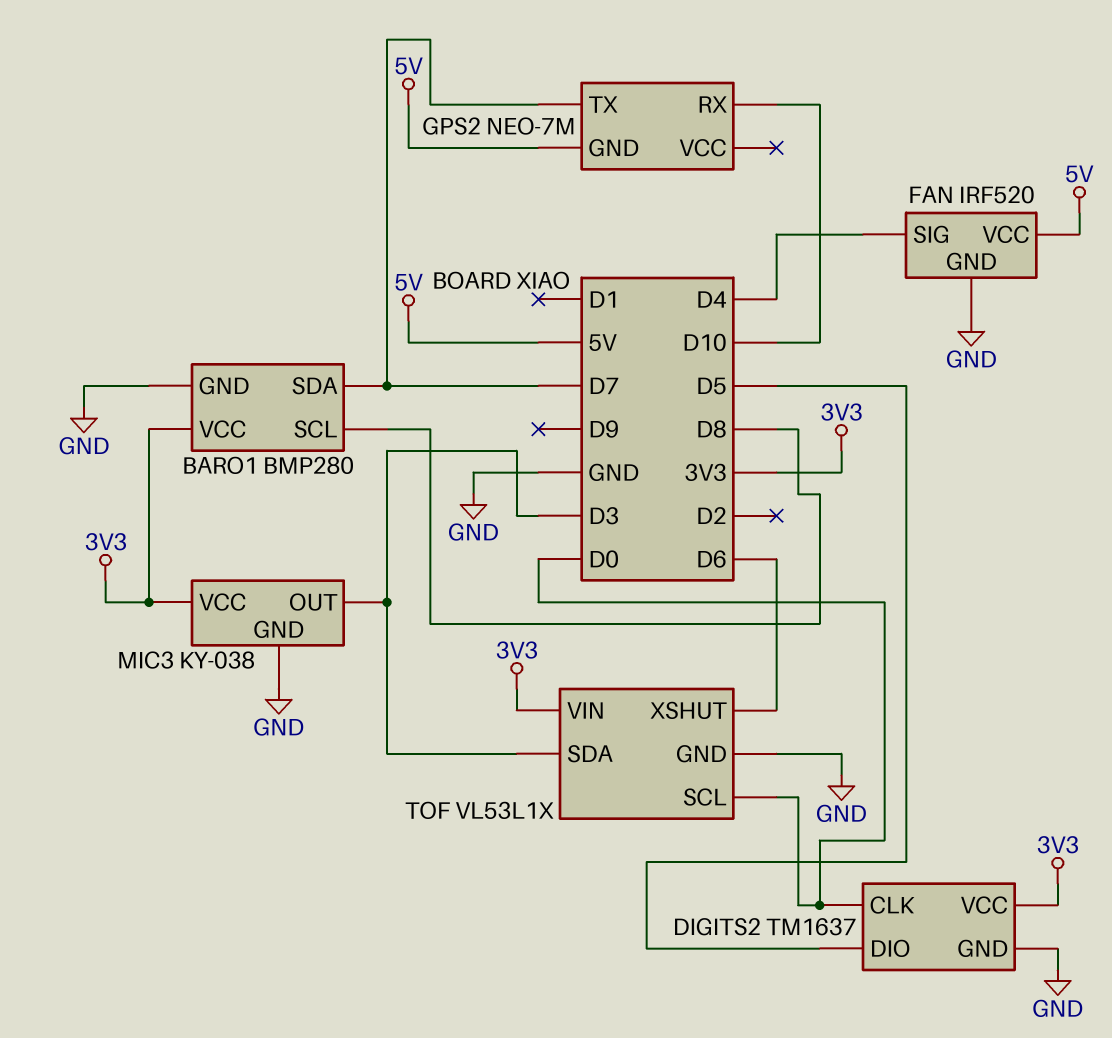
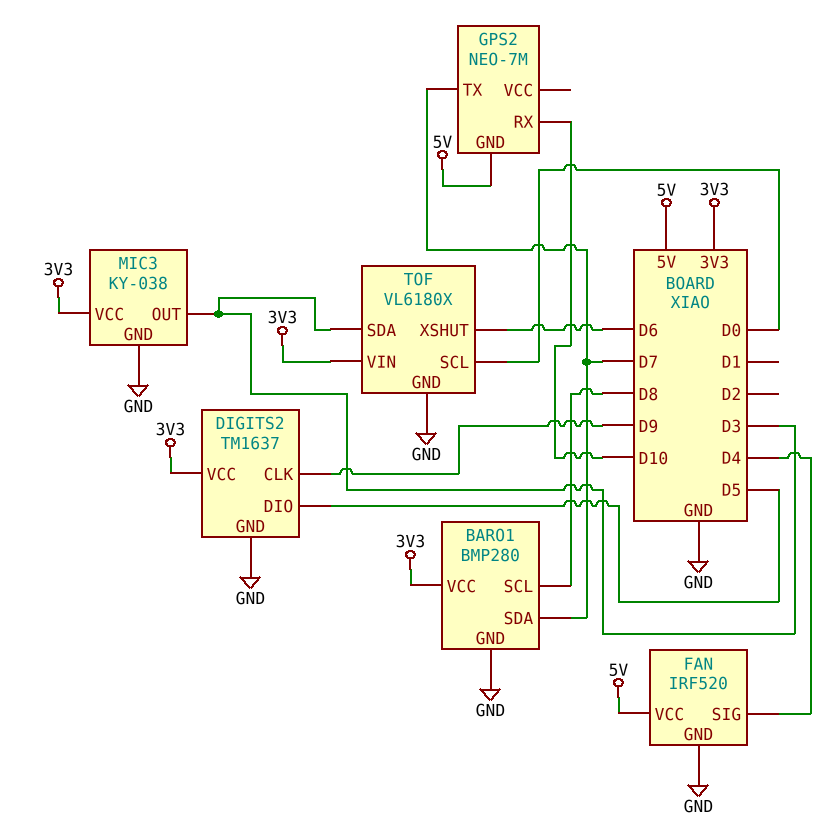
DIGITS2 pin CLK: D0 -> D9
TOF: VL53L1X -> VL6180X

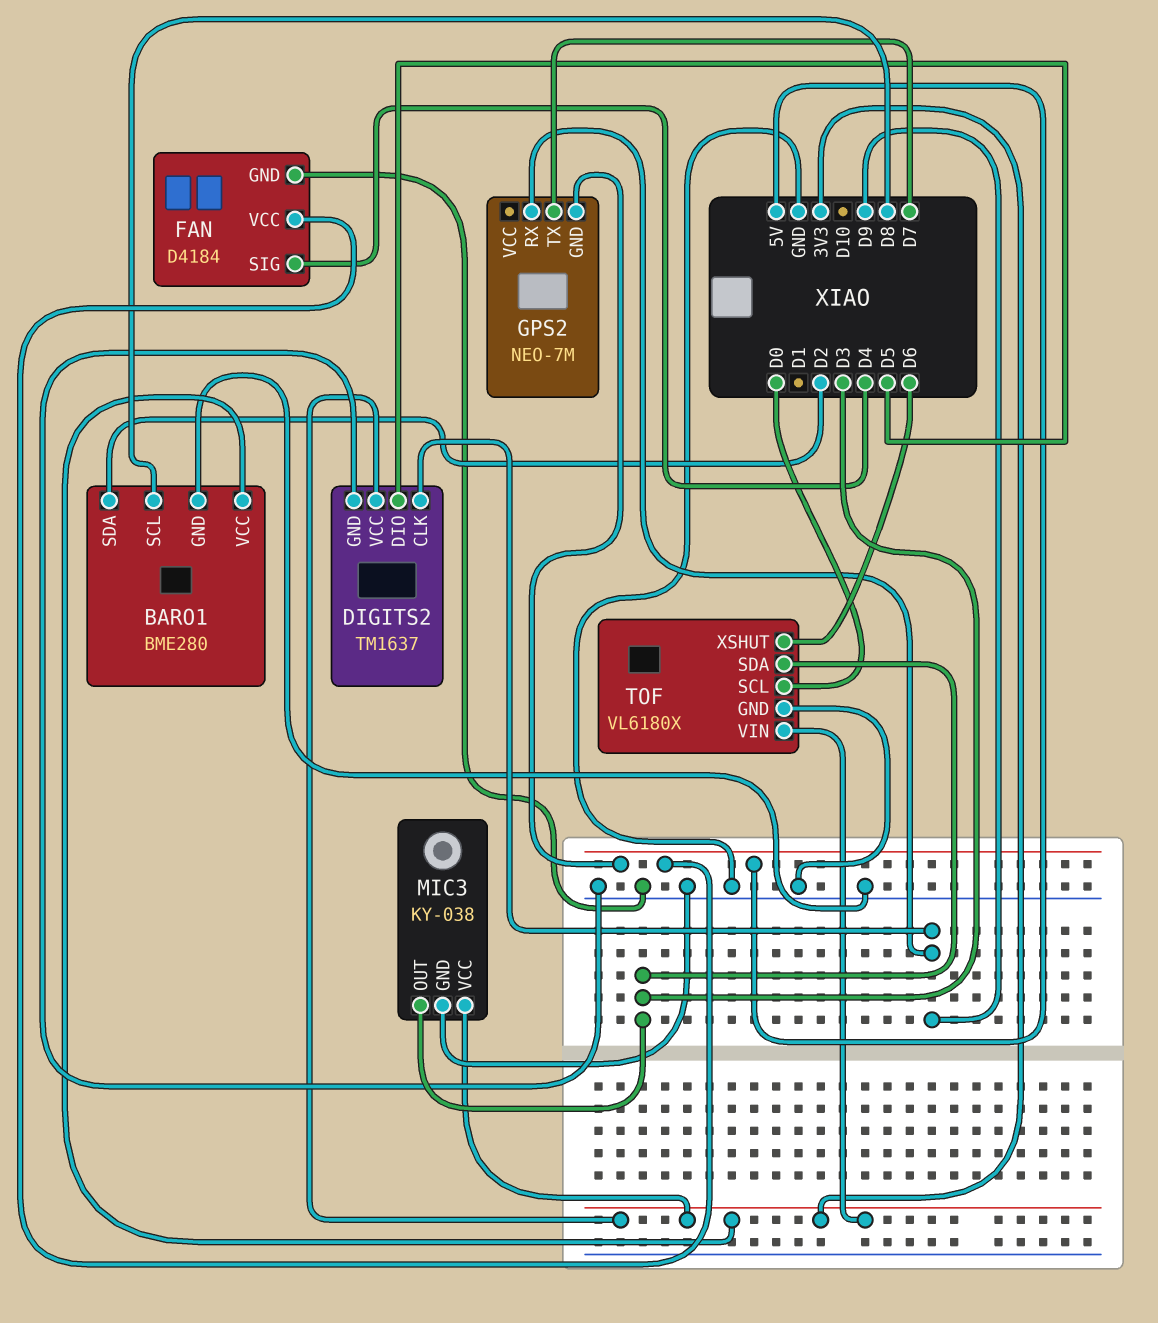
BARO1: BMP280 -> BME280
BARO1 pin SDA: D7 -> D2
FAN: IRF520 -> D4184
GPS2 pin RX: D10 -> D9

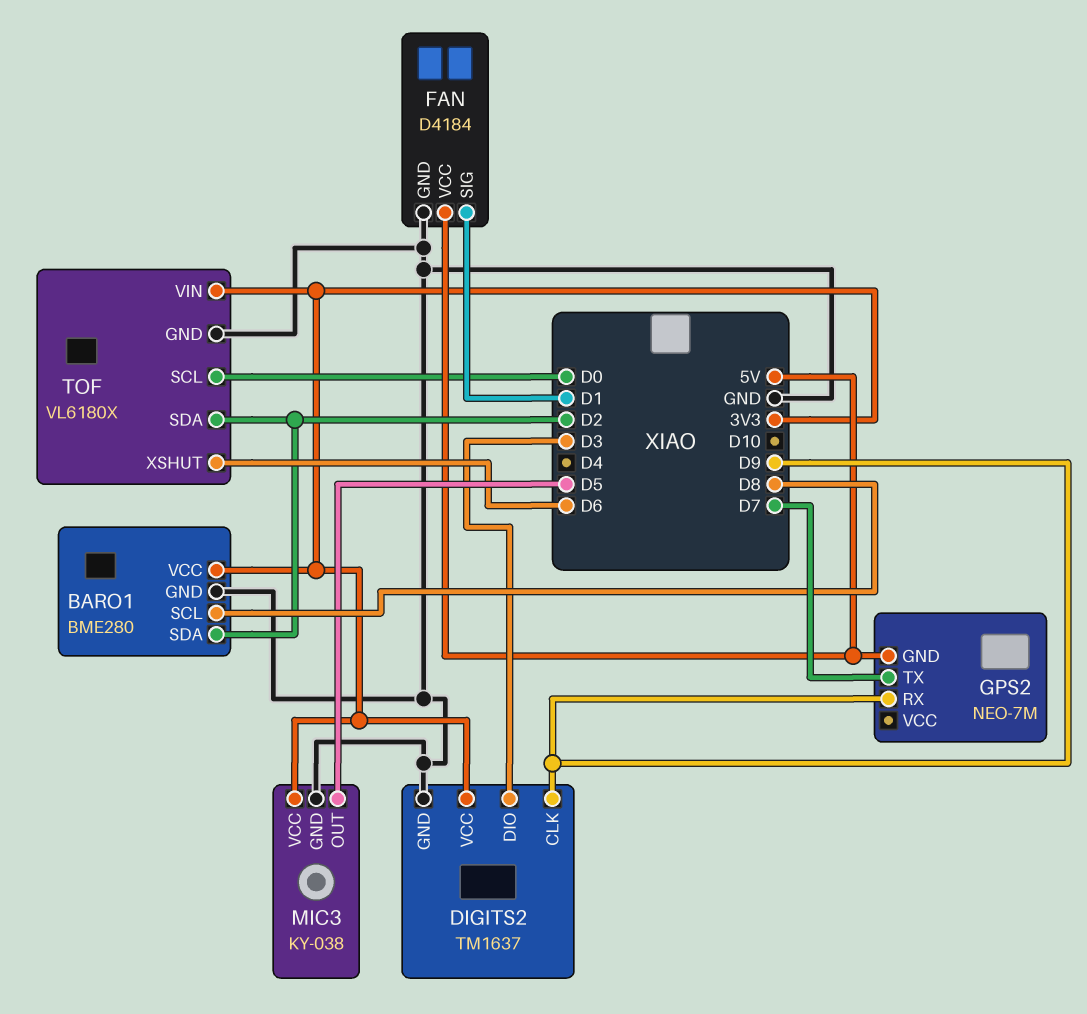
DIGITS2 pin DIO: D5 -> D3
FAN pin SIG: D4 -> D1
MIC3 pin OUT: D3 -> D5
TOF pin SDA: D3 -> D2

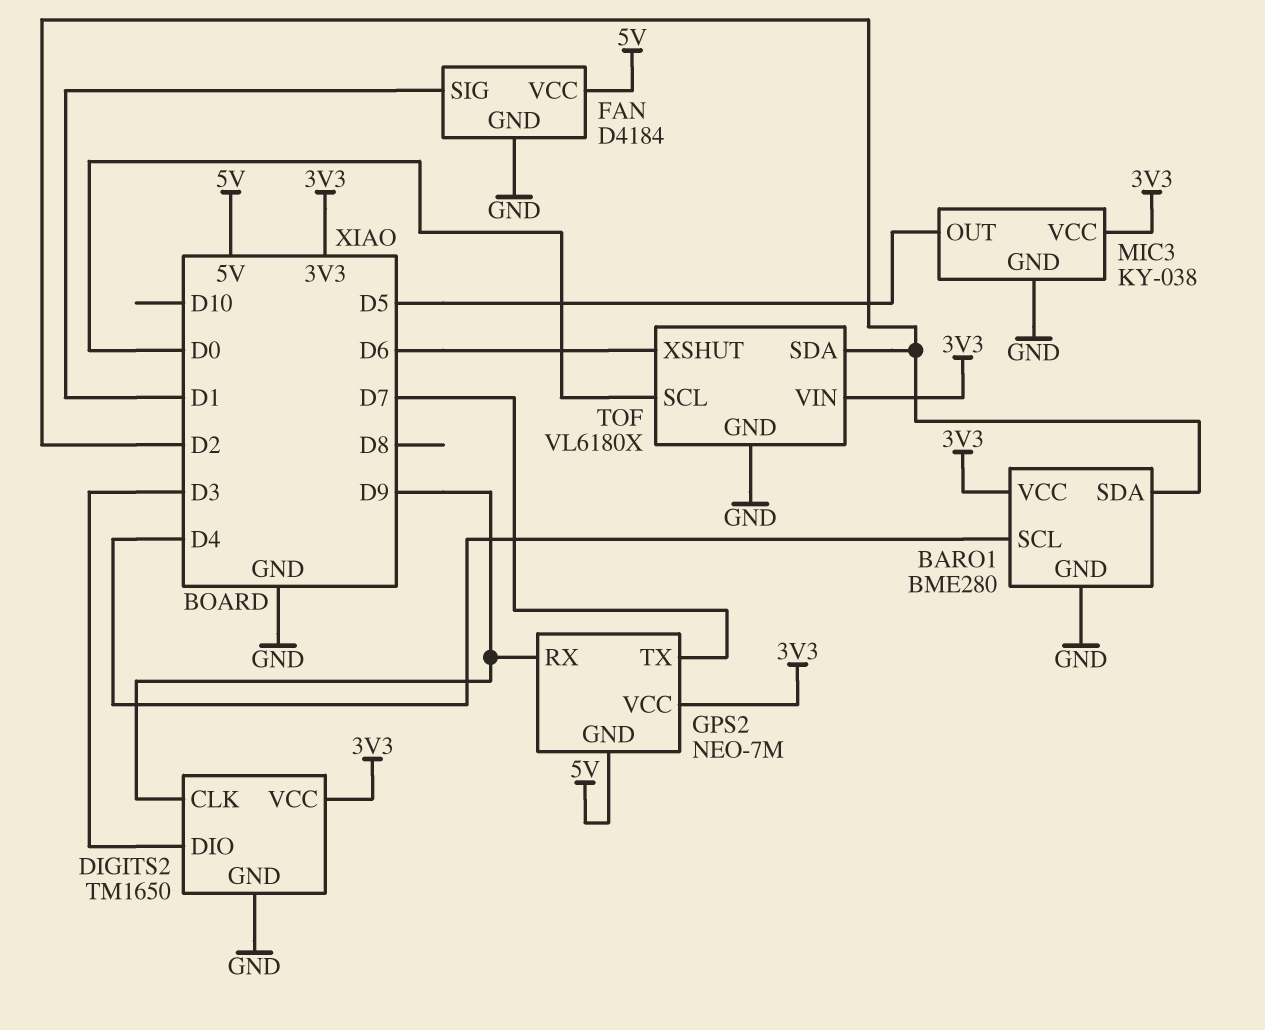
BARO1 pin SCL: D8 -> D4
DIGITS2: TM1637 -> TM1650
GPS2 pin VCC: none -> 3V3

